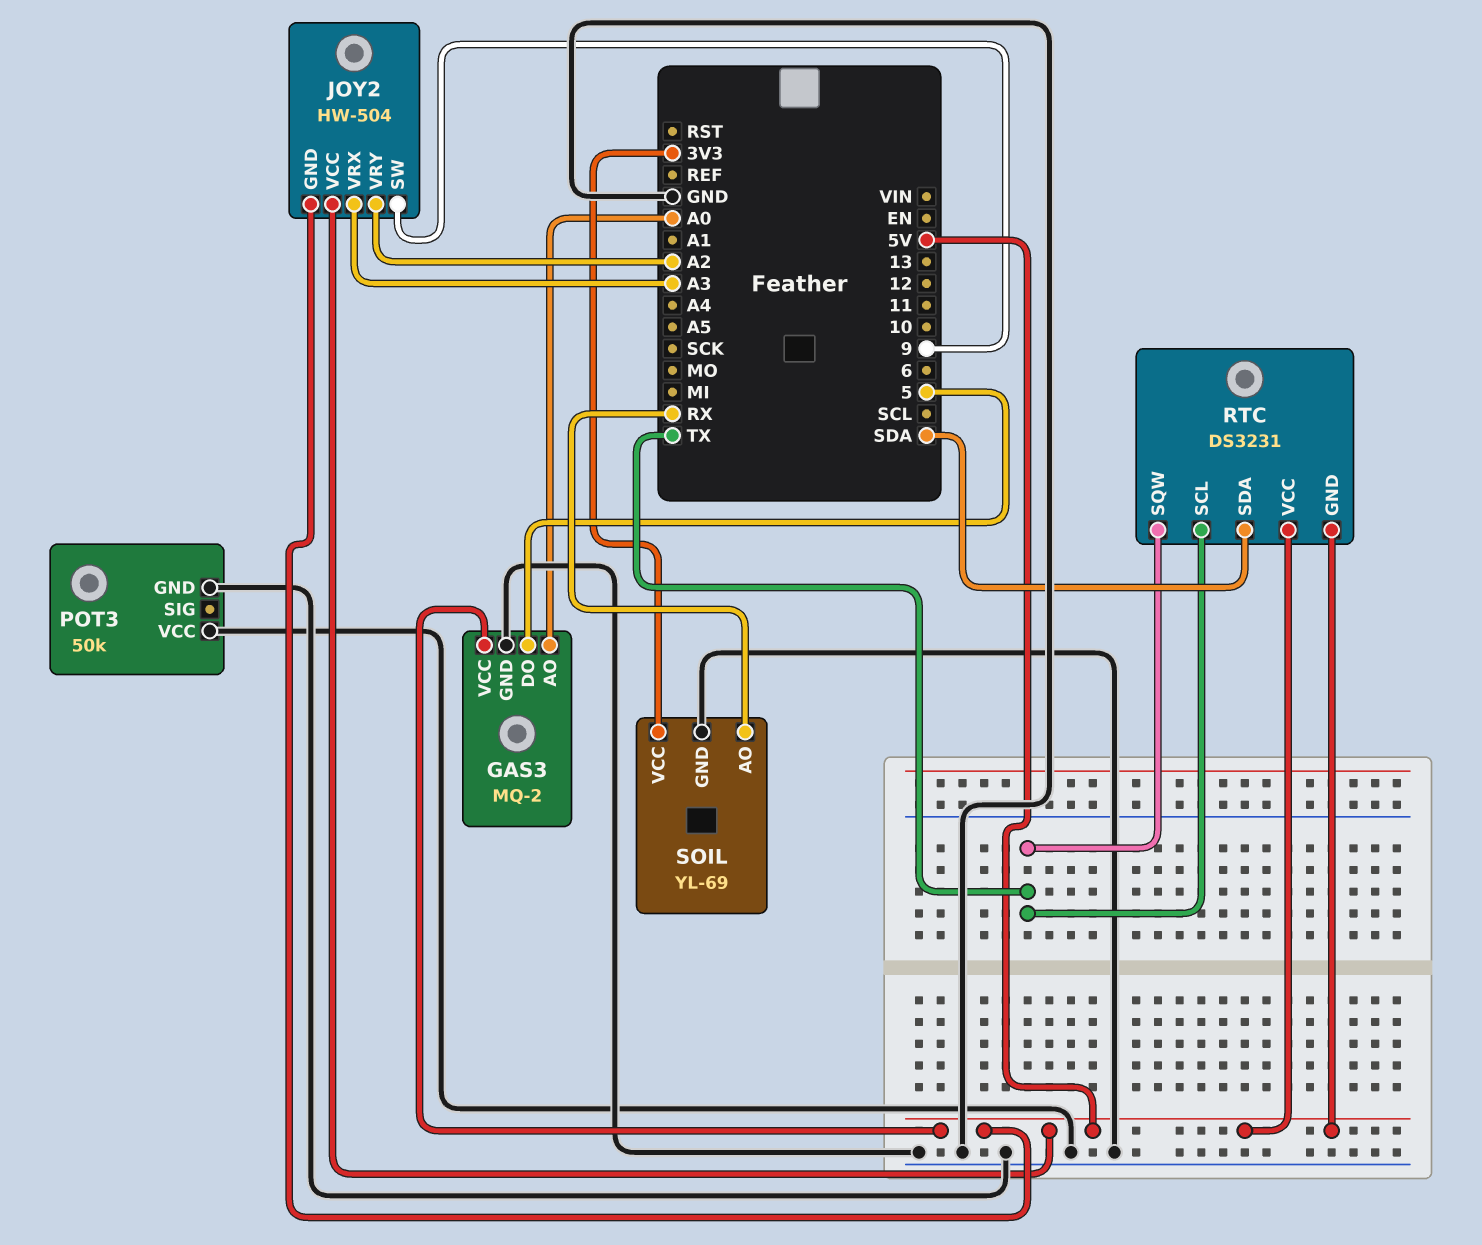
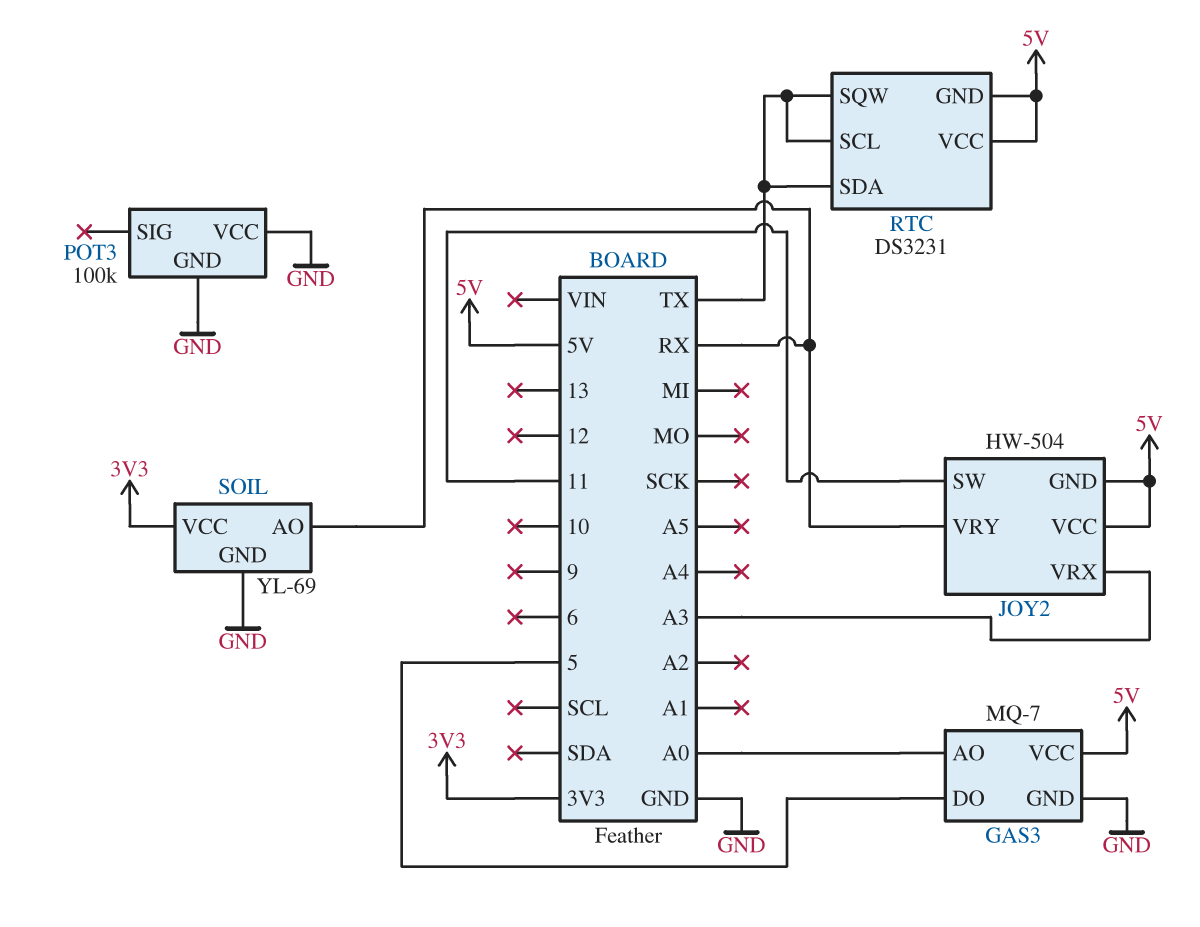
GAS3: MQ-2 -> MQ-7
JOY2 pin SW: 9 -> 11
JOY2 pin VRY: A2 -> RX
POT3: 50k -> 100k
RTC pin SDA: SDA -> TX

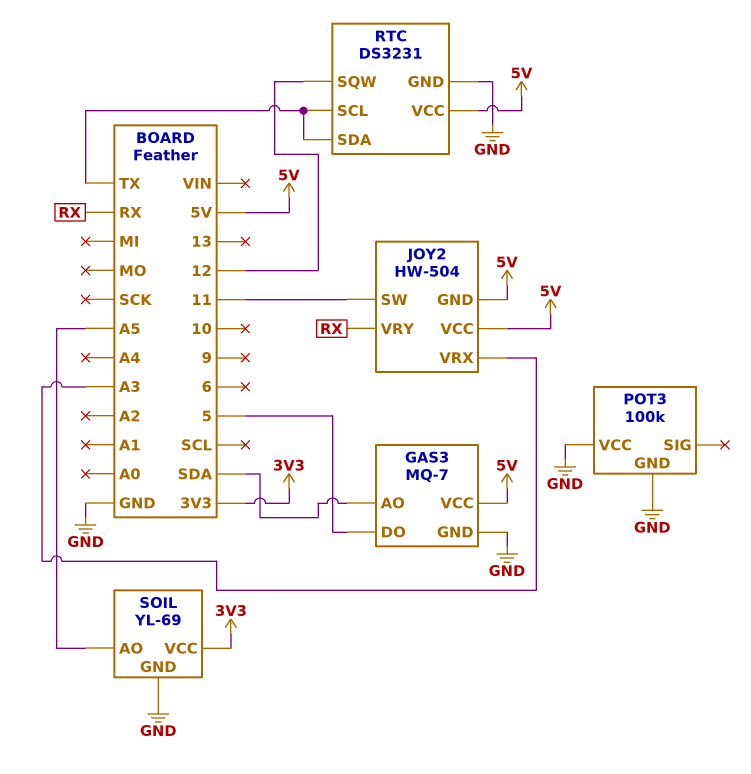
GAS3 pin AO: A0 -> SDA
RTC pin GND: 5V -> GND
RTC pin SQW: TX -> 12
SOIL pin AO: RX -> A5

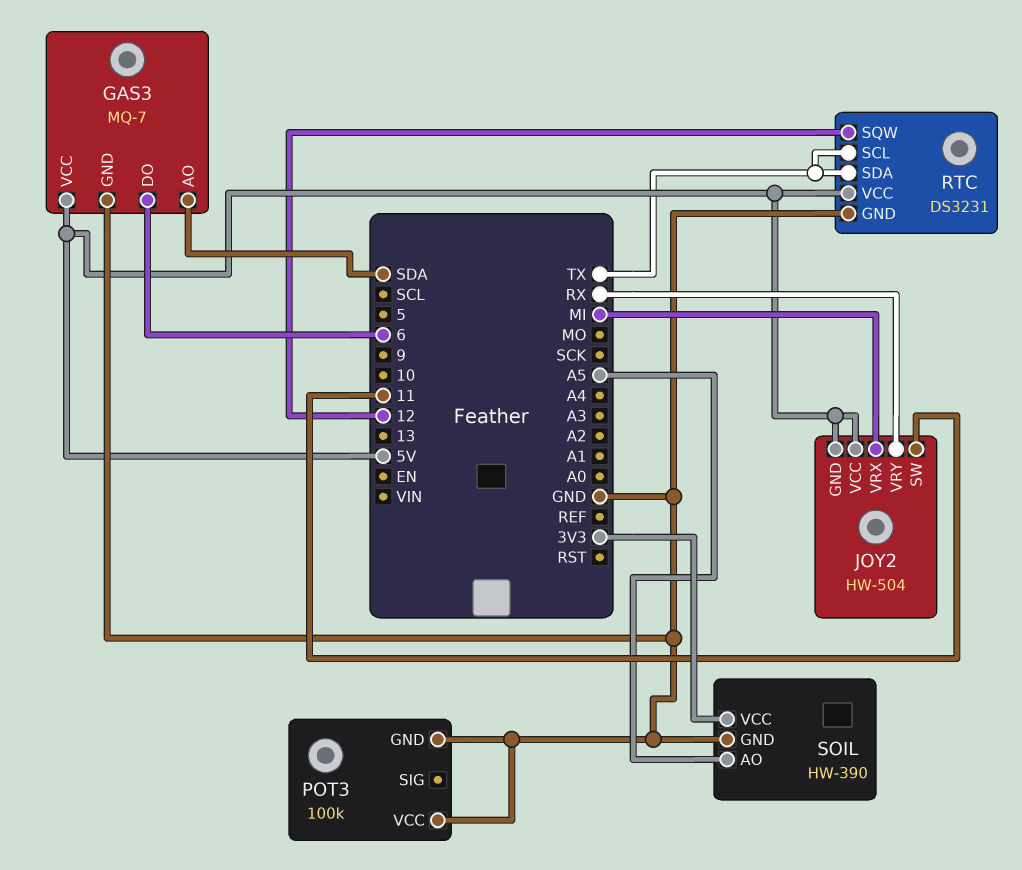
GAS3 pin DO: 5 -> 6
JOY2 pin VRX: A3 -> MI
SOIL: YL-69 -> HW-390

